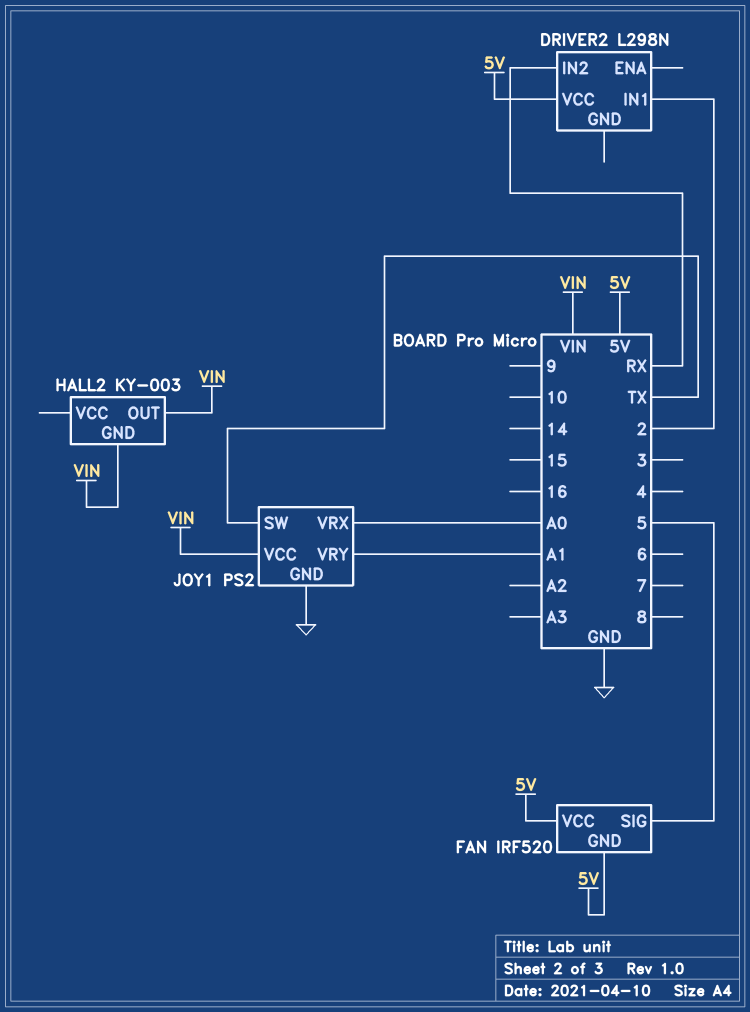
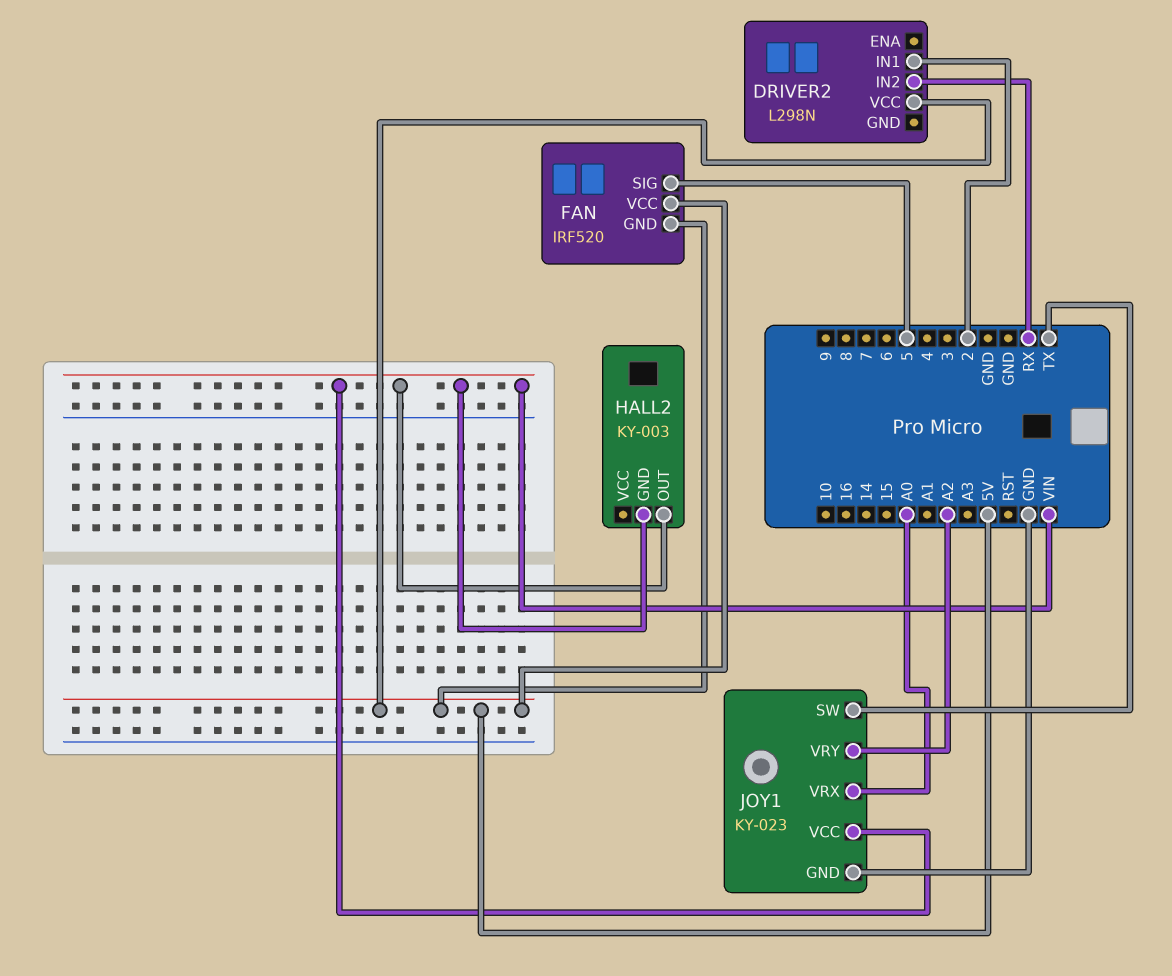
JOY1: PS2 -> KY-023
JOY1 pin VRY: A1 -> A2

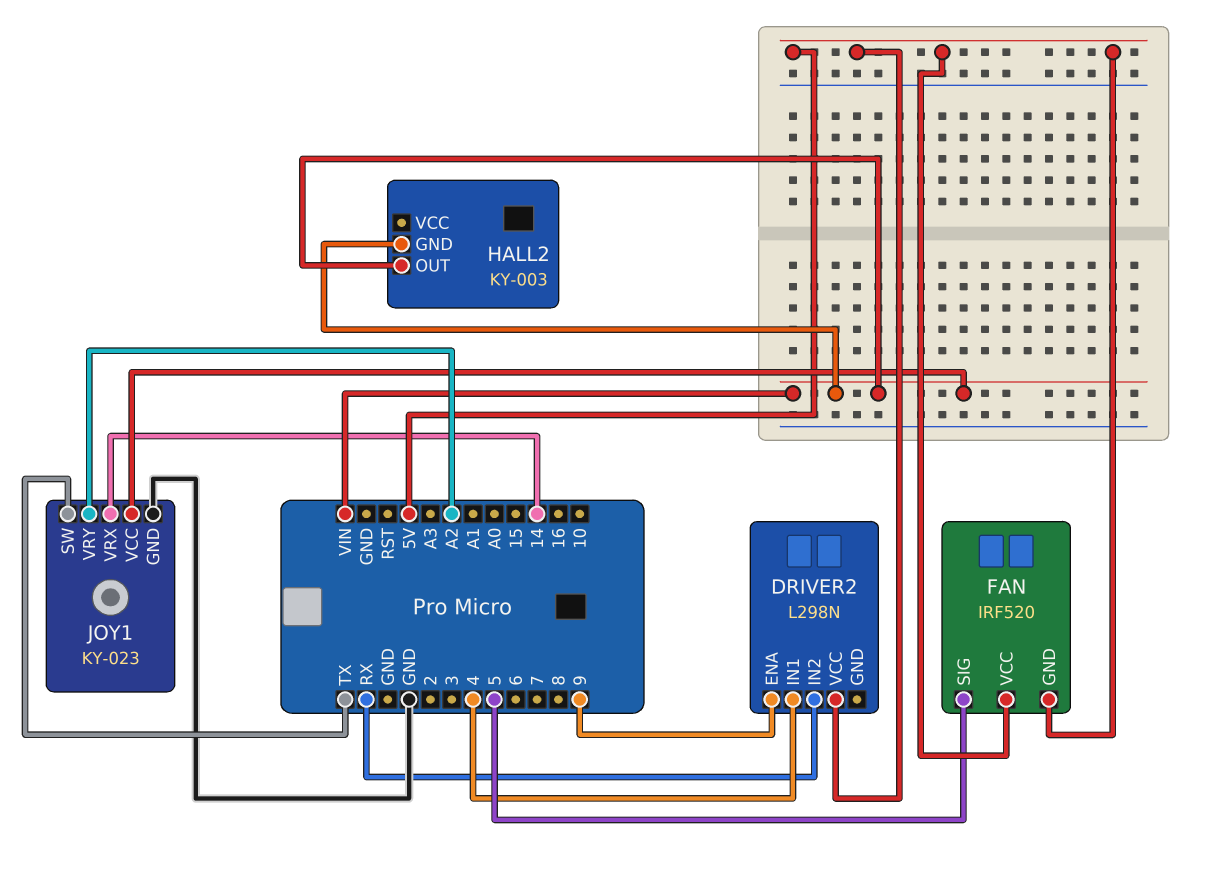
DRIVER2 pin ENA: none -> 9
DRIVER2 pin IN1: 2 -> 4
JOY1 pin VRX: A0 -> 14

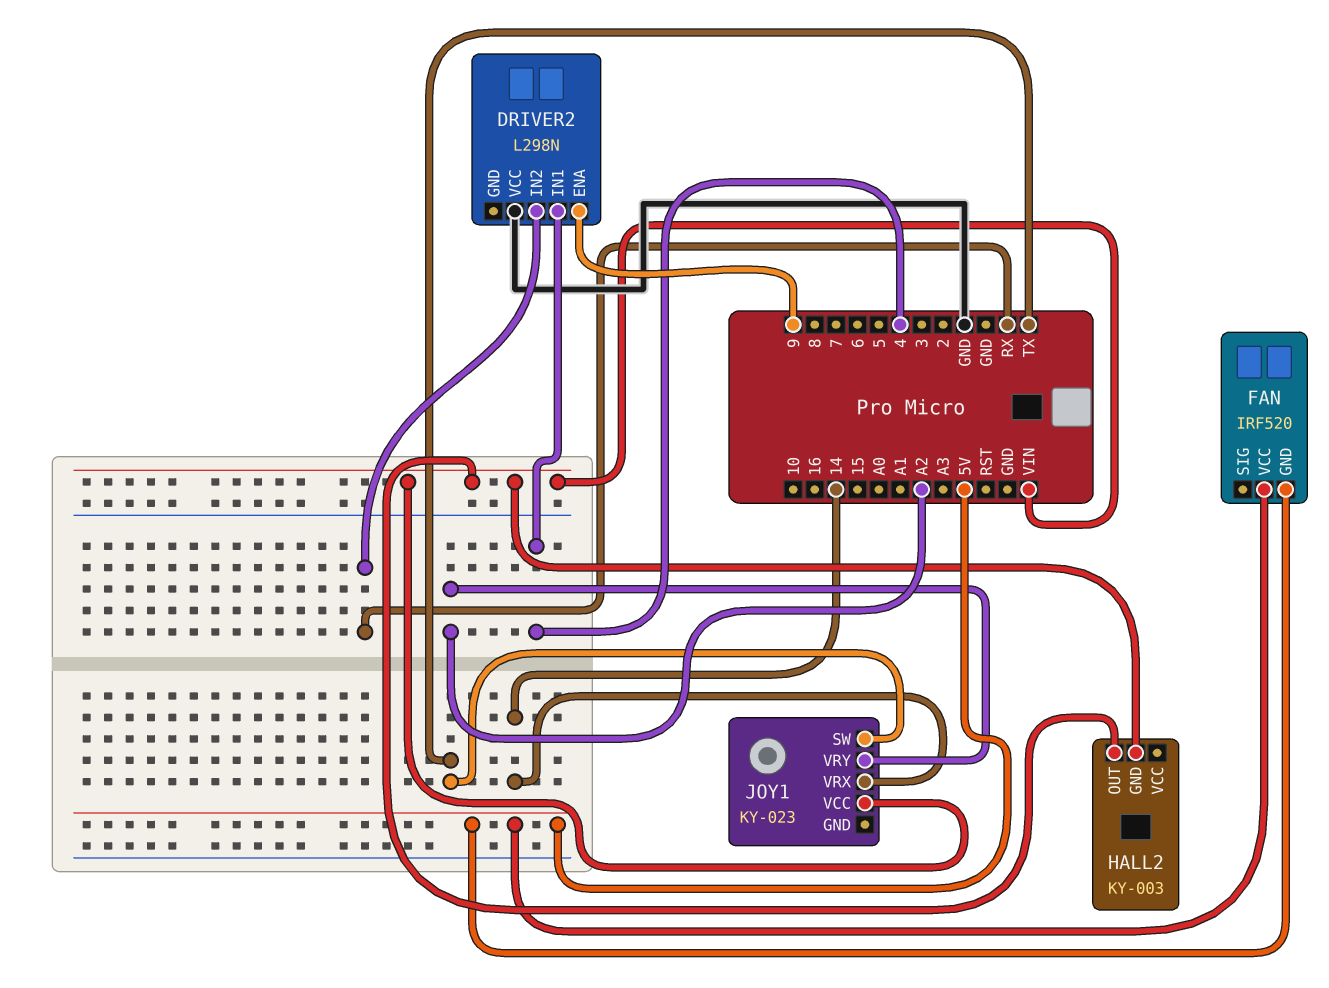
DRIVER2 pin VCC: 5V -> GND
FAN pin SIG: 5 -> none
JOY1 pin GND: GND -> none

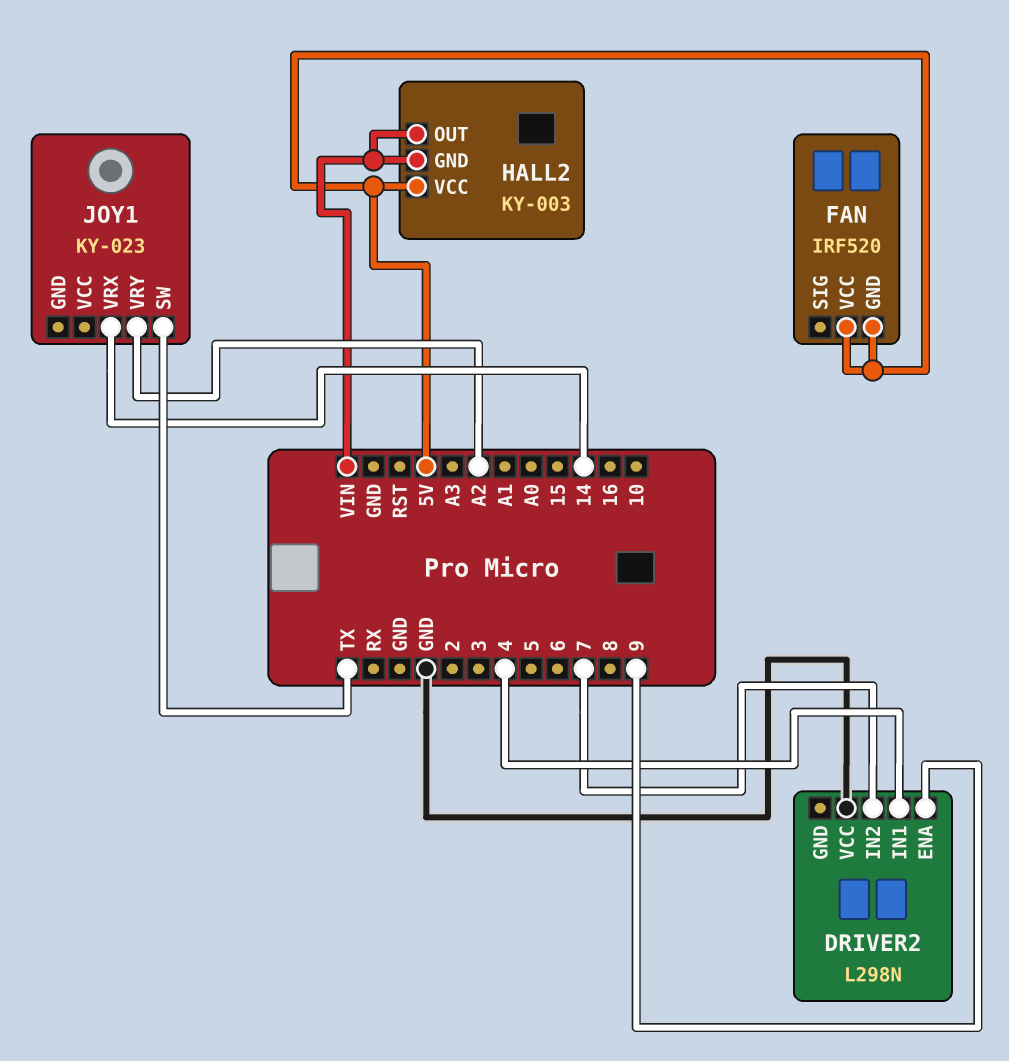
DRIVER2 pin IN2: RX -> 7
HALL2 pin VCC: none -> 5V
JOY1 pin VCC: VIN -> none

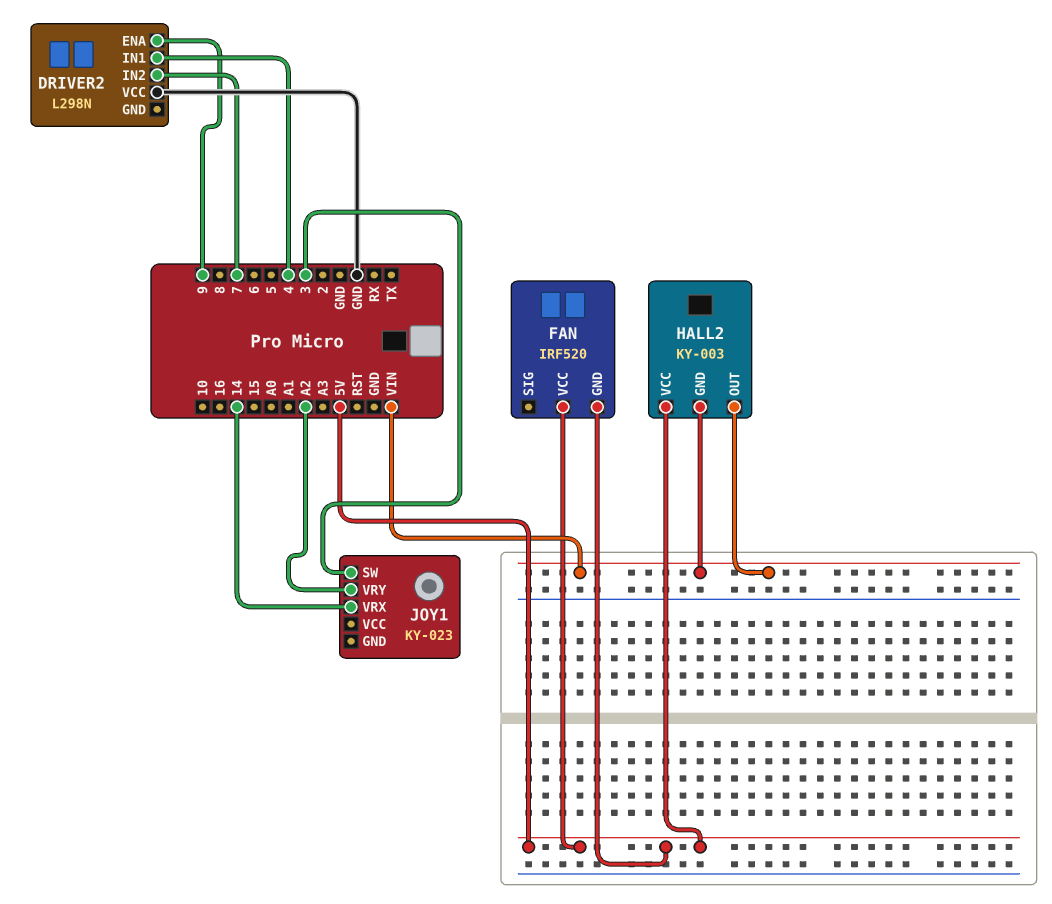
JOY1 pin SW: TX -> 3

